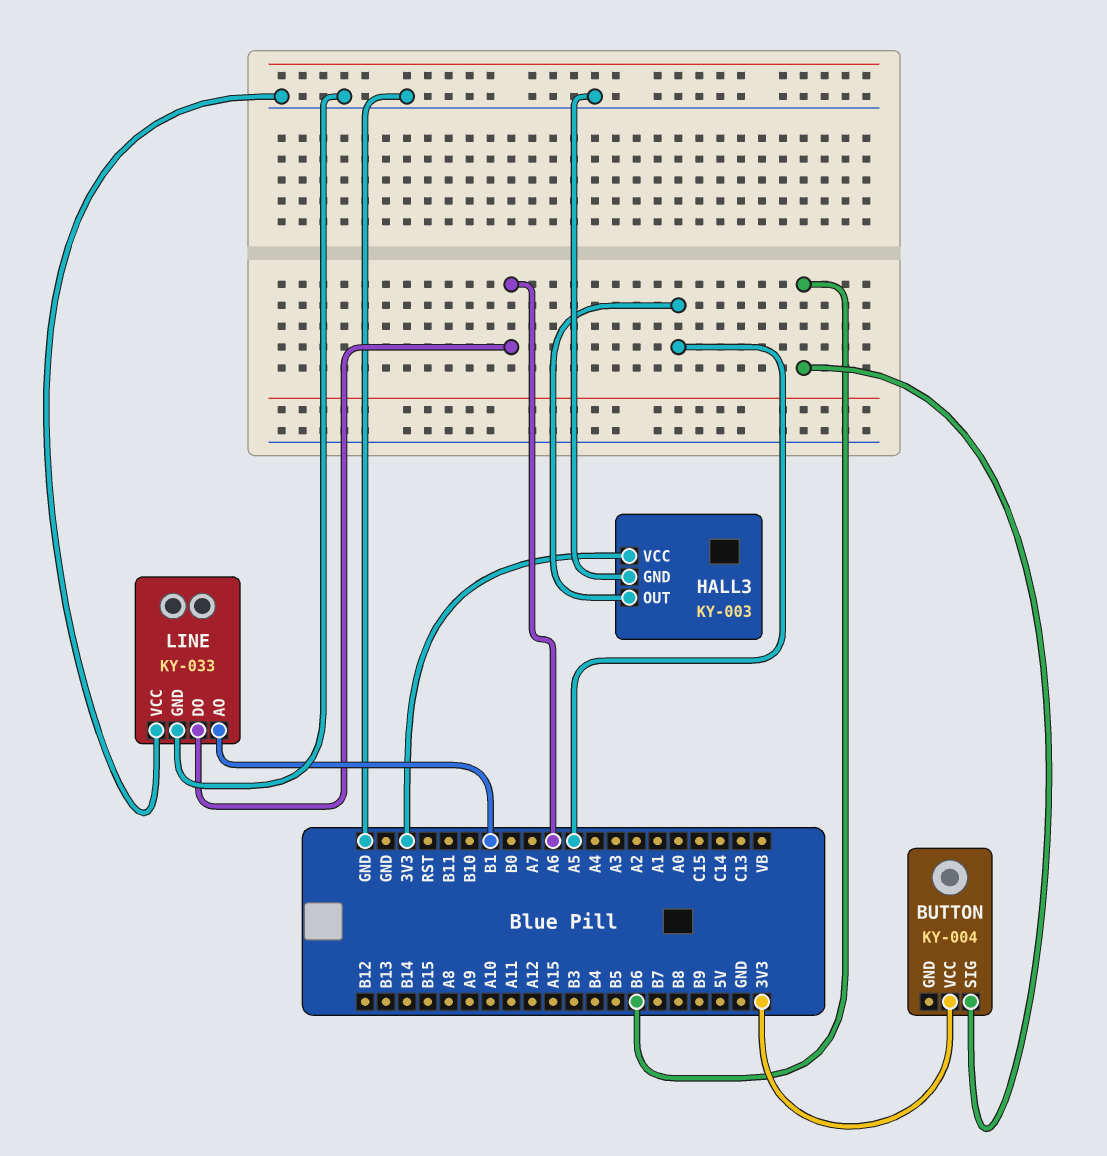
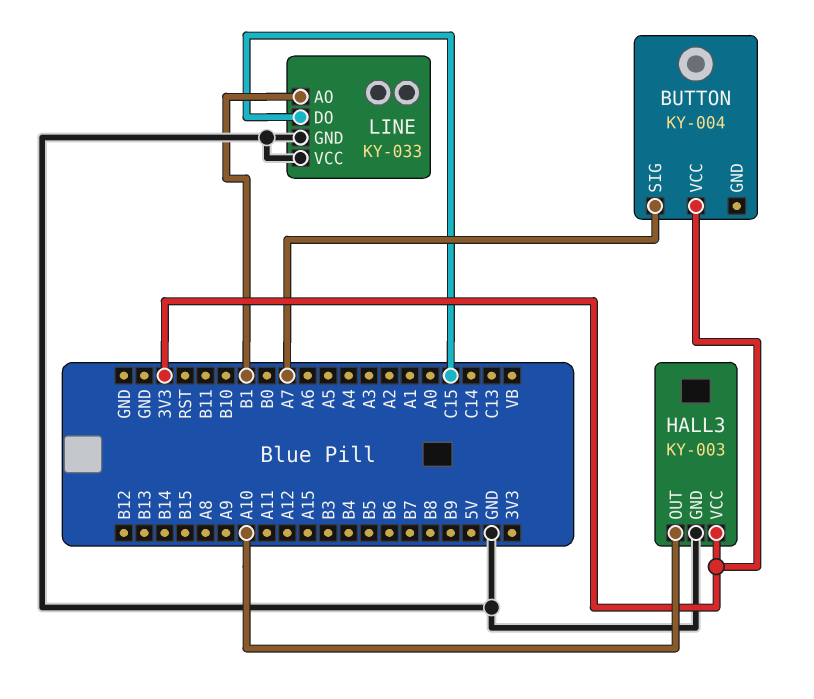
BUTTON pin SIG: B6 -> A7
HALL3 pin OUT: A5 -> A10
LINE pin DO: A6 -> C15

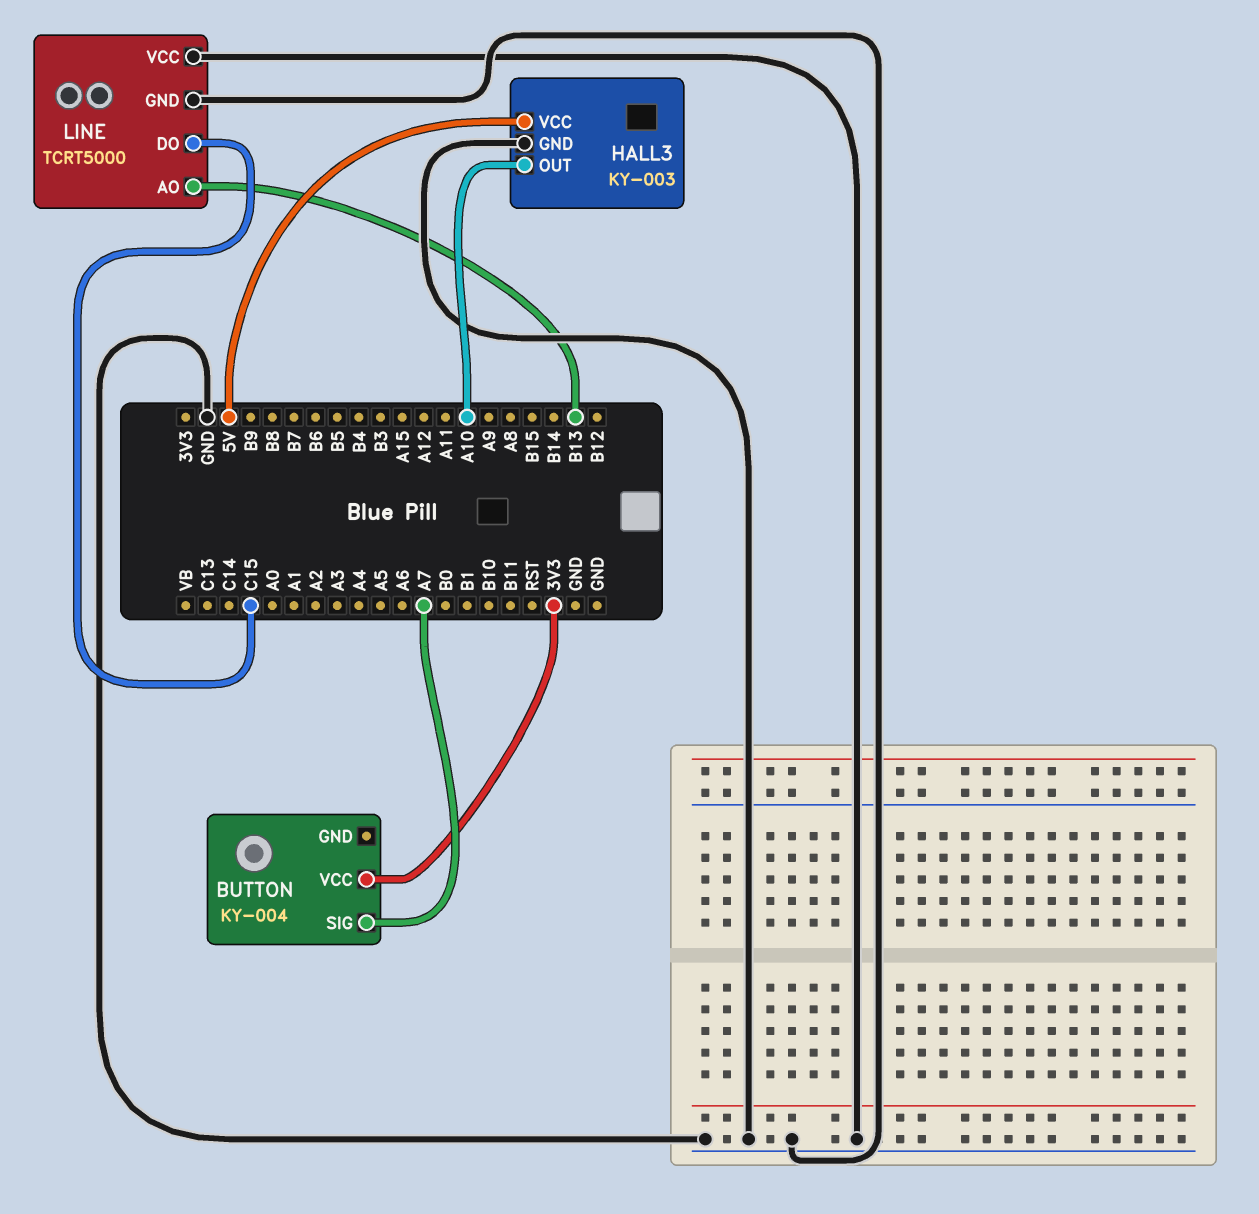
HALL3 pin VCC: 3V3 -> 5V
LINE: KY-033 -> TCRT5000
LINE pin AO: B1 -> B13

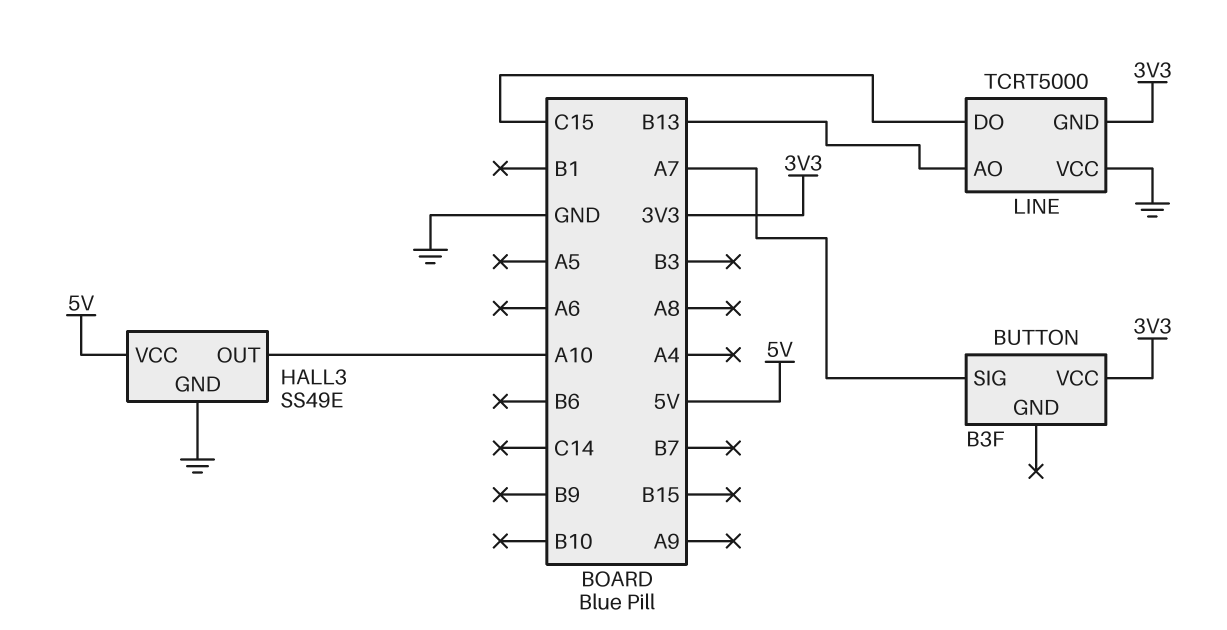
BUTTON: KY-004 -> B3F
HALL3: KY-003 -> SS49E
LINE pin GND: GND -> 3V3

